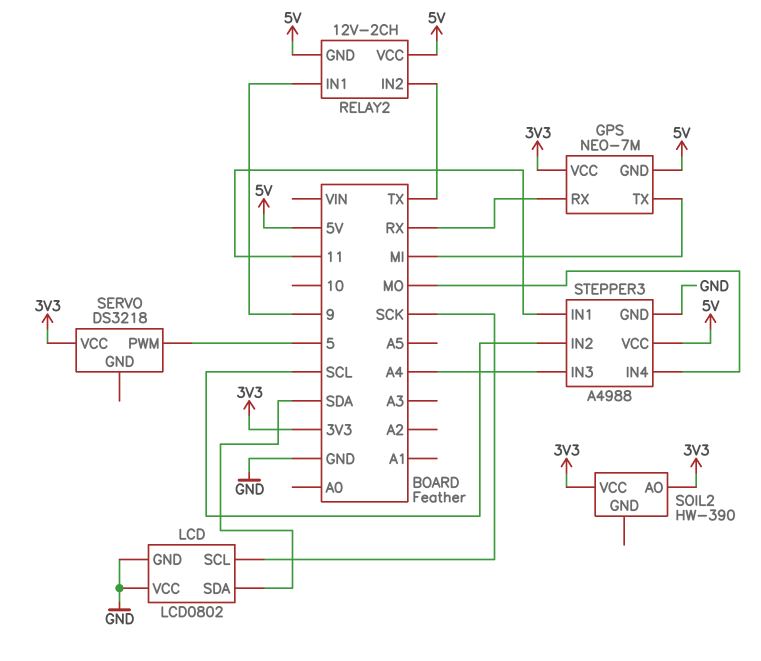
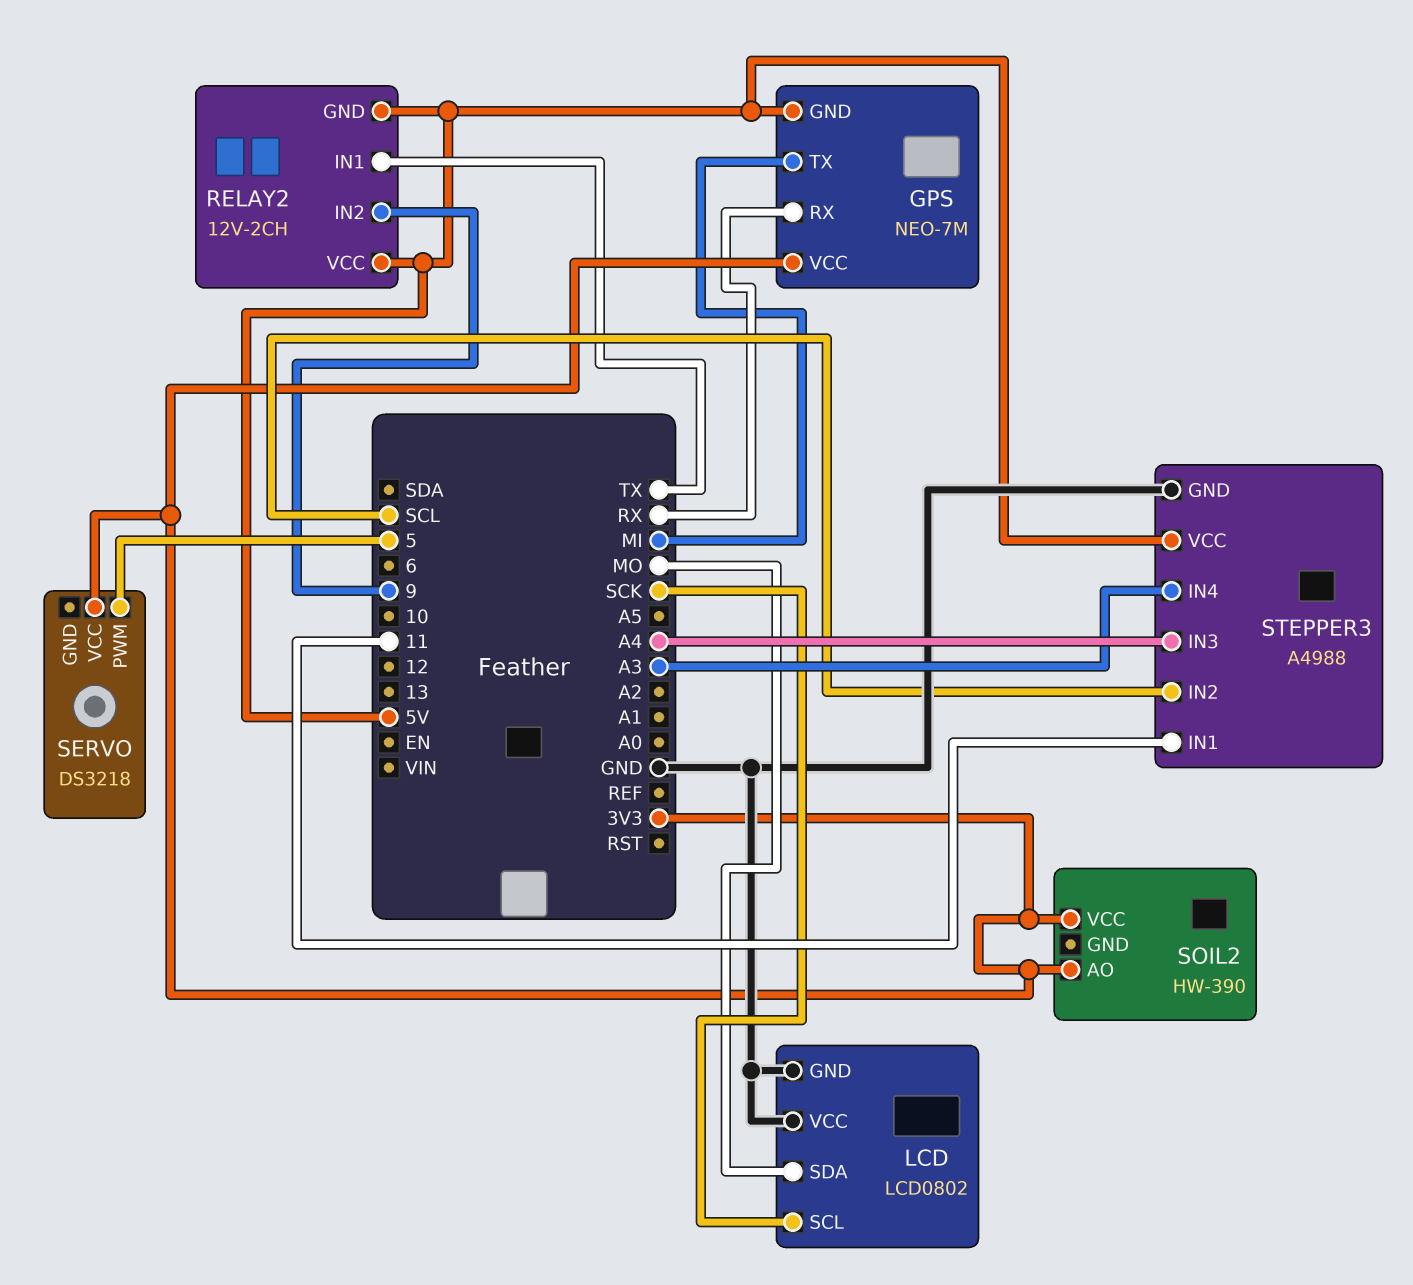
LCD pin SDA: SDA -> MO
RELAY2 pin IN1: 9 -> TX
RELAY2 pin IN2: TX -> 9
STEPPER3 pin IN4: MO -> A3

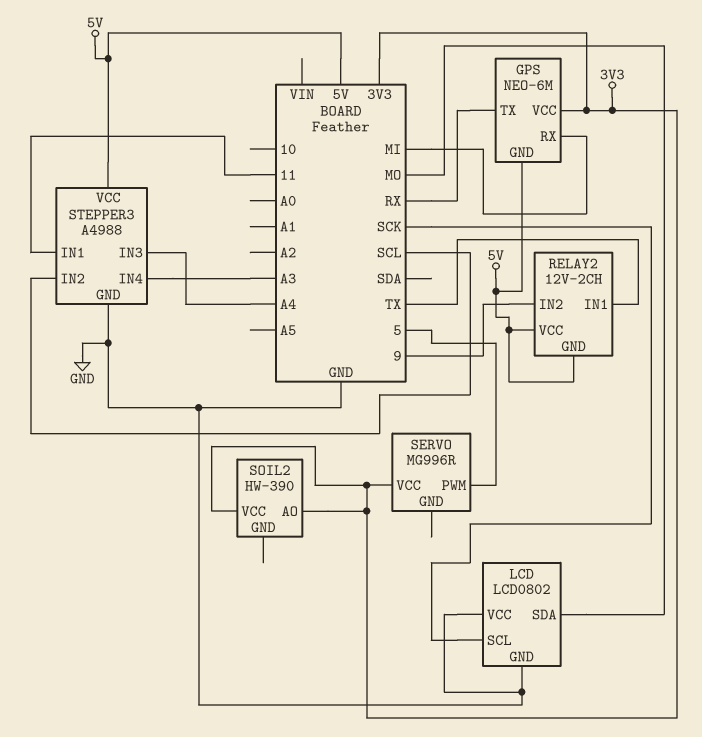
GPS: NEO-7M -> NEO-6M
GPS pin RX: RX -> MI
GPS pin TX: MI -> RX
SERVO: DS3218 -> MG996R

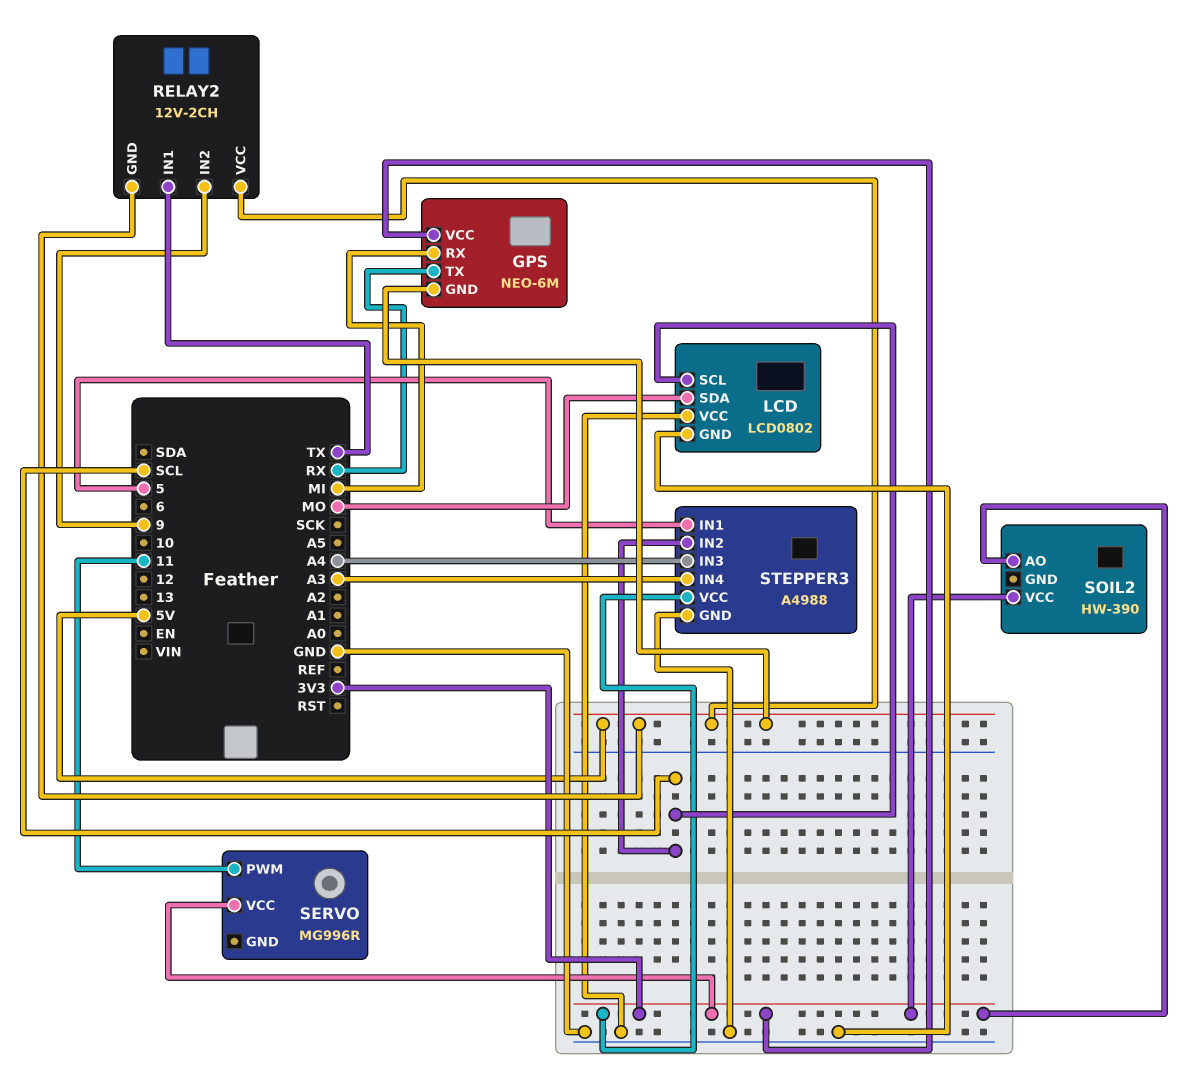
LCD pin SCL: SCK -> SCL
SERVO pin PWM: 5 -> 11
STEPPER3 pin IN1: 11 -> 5
STEPPER3 pin VCC: 5V -> 3V3

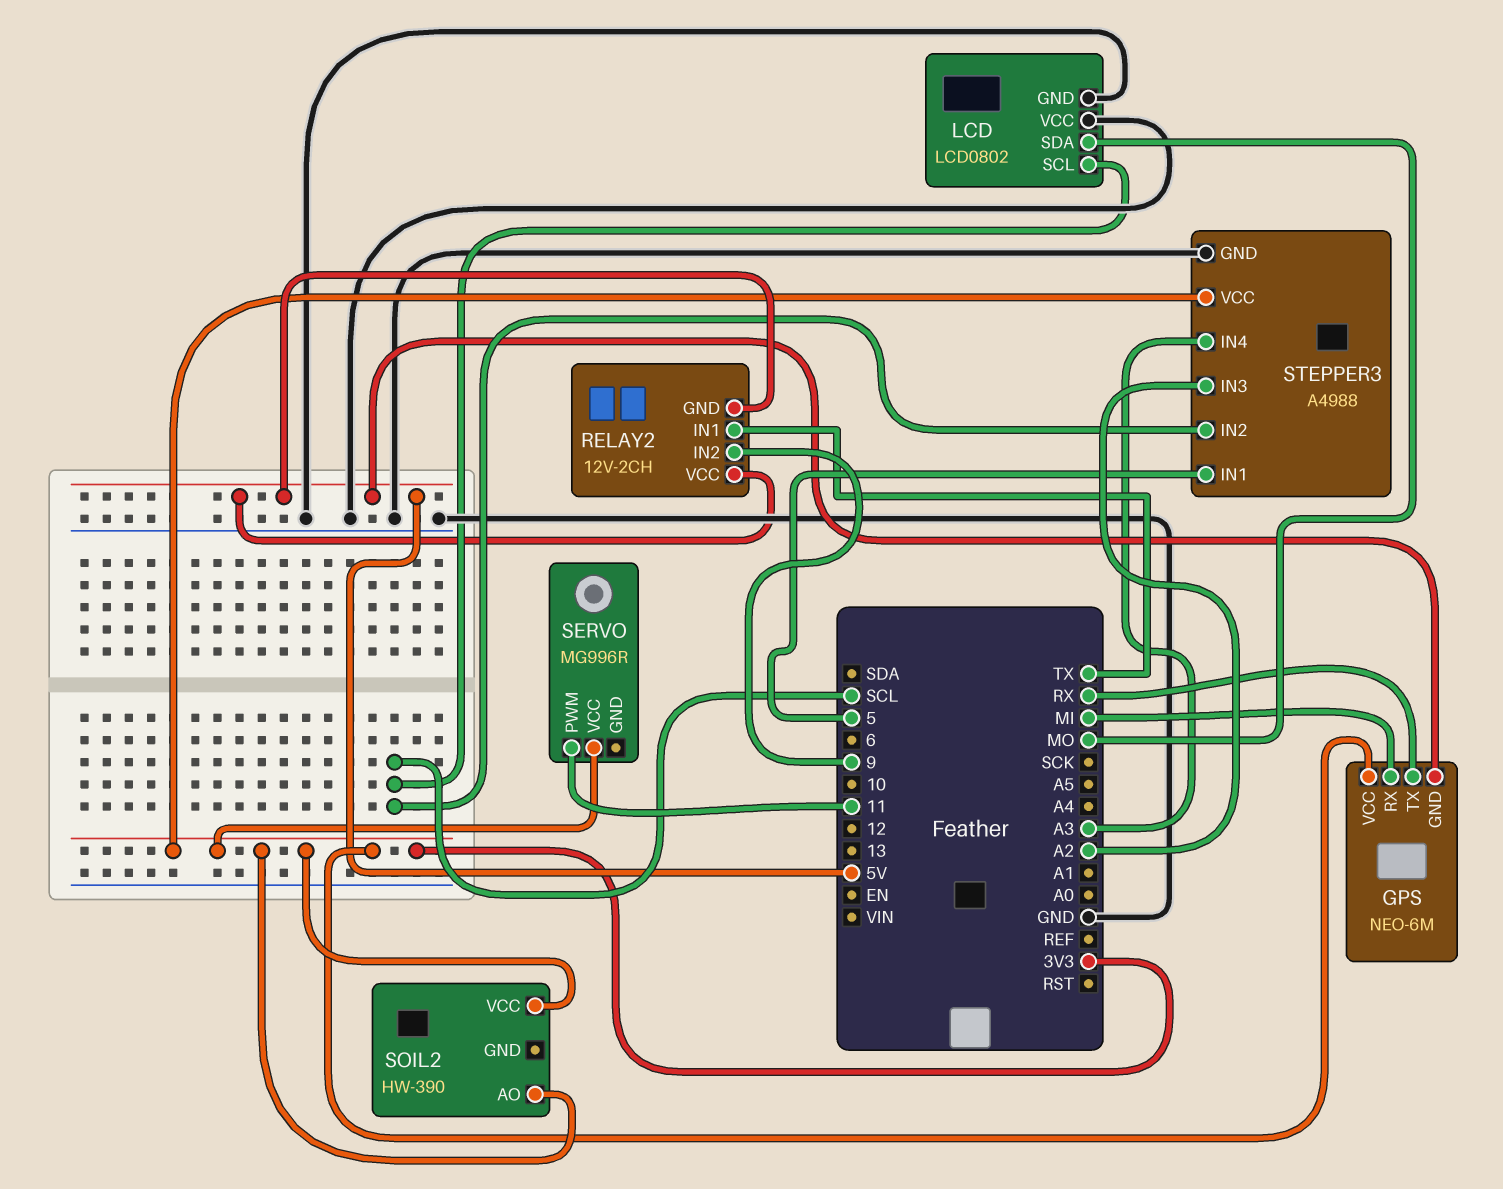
STEPPER3 pin IN3: A4 -> A2

